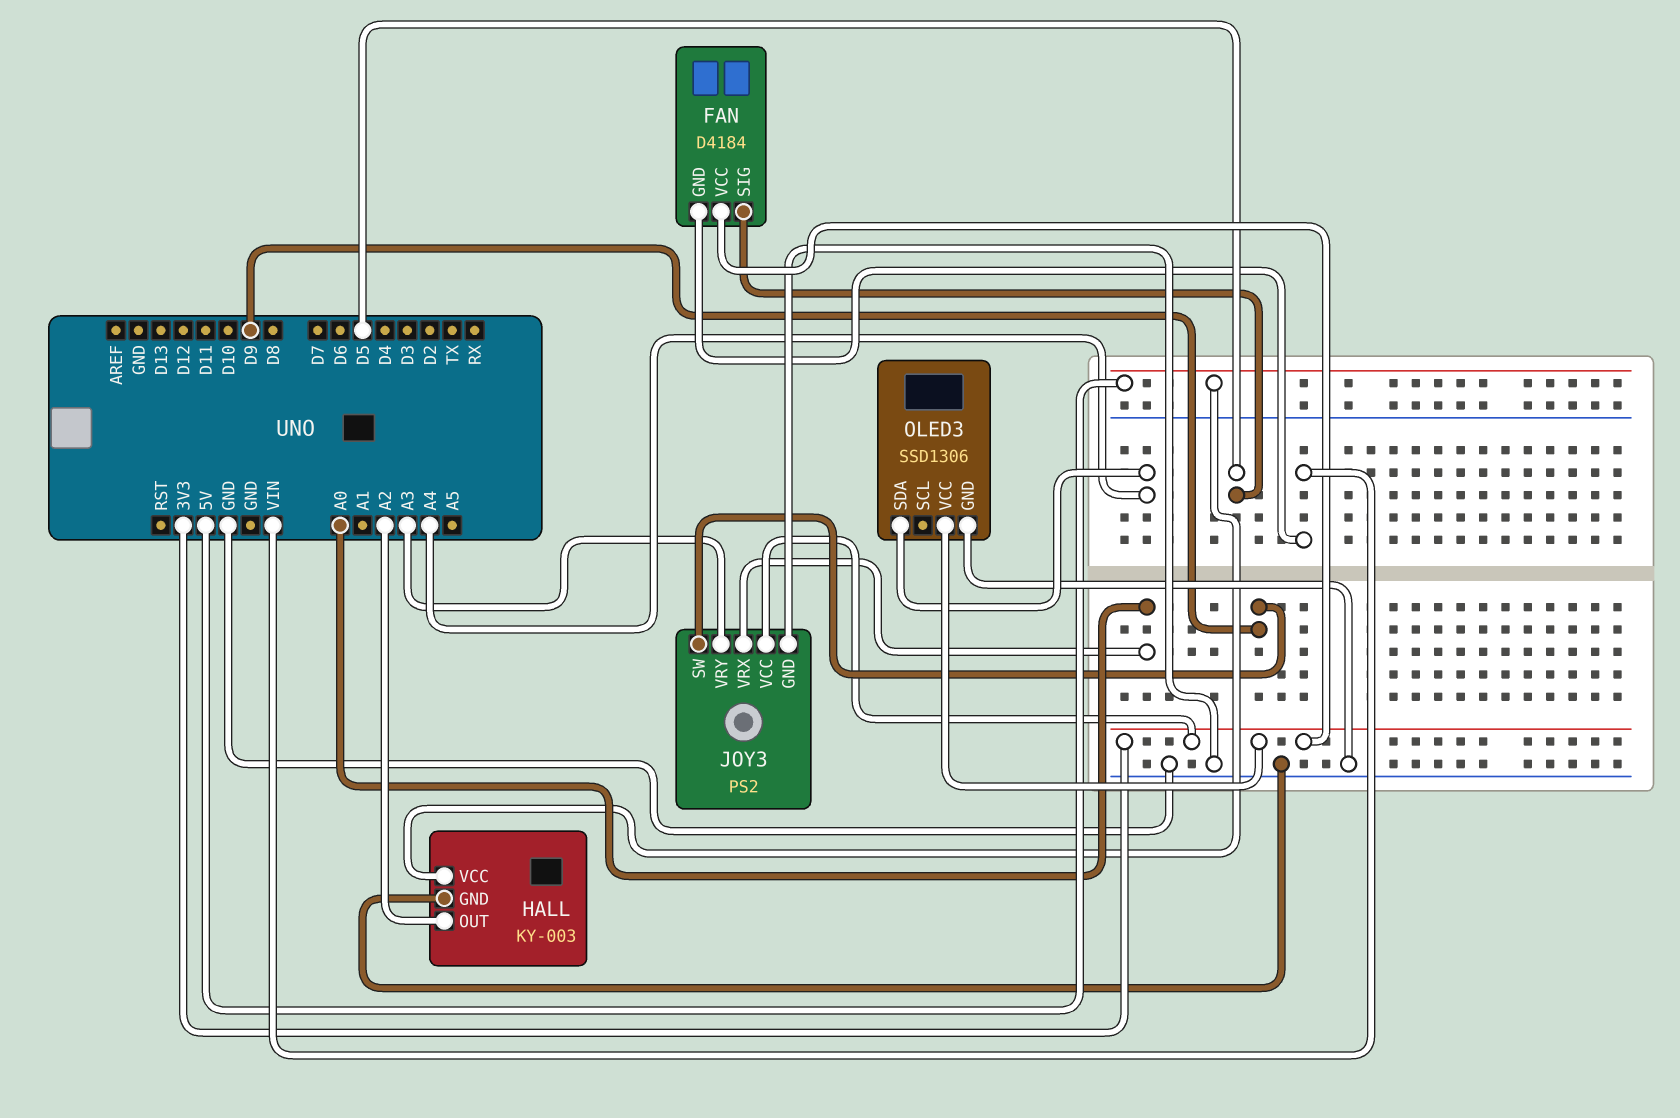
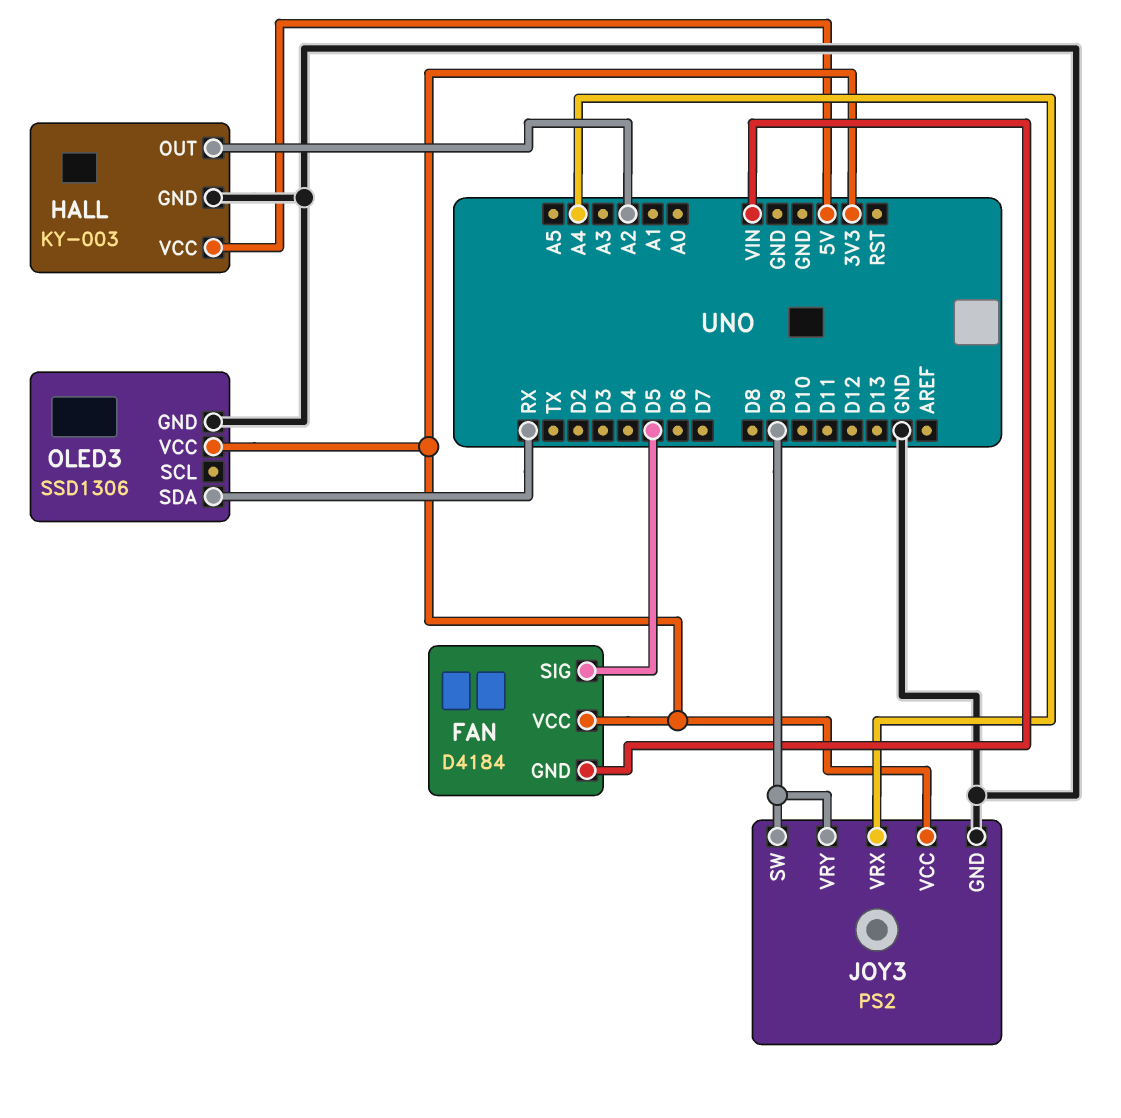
JOY3 pin VRX: A0 -> A4
JOY3 pin VRY: A3 -> D9
OLED3 pin SDA: A4 -> RX

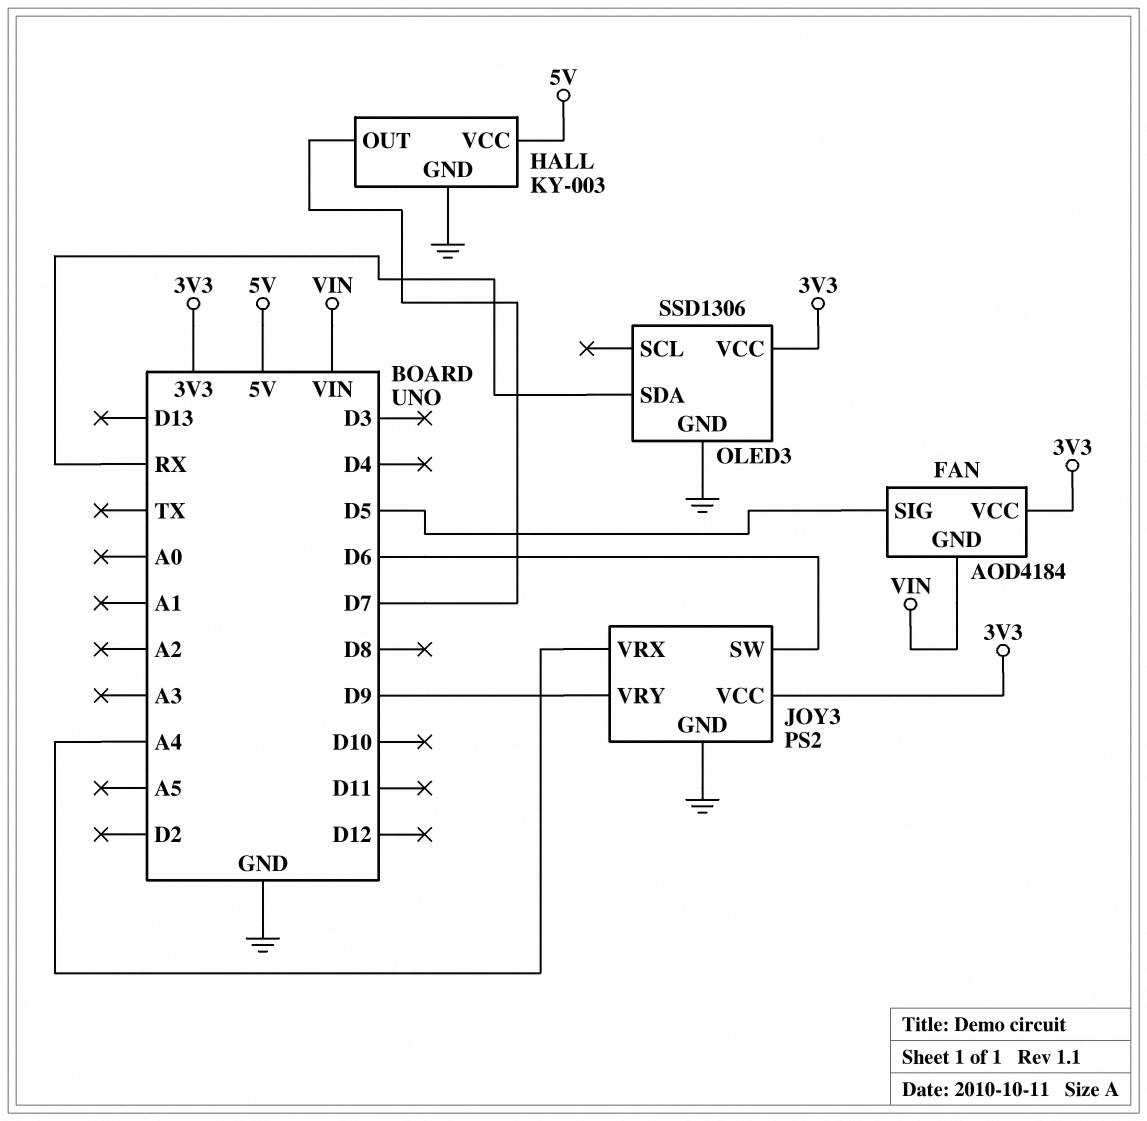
FAN: D4184 -> AOD4184
HALL pin OUT: A2 -> D7
JOY3 pin SW: D9 -> D6

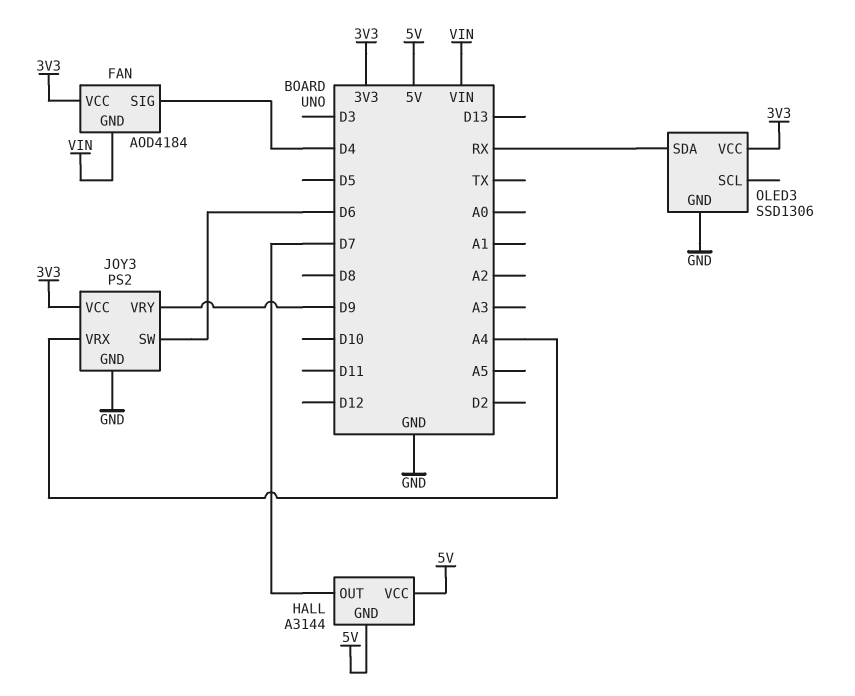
FAN pin SIG: D5 -> D4
HALL: KY-003 -> A3144
HALL pin GND: GND -> 5V

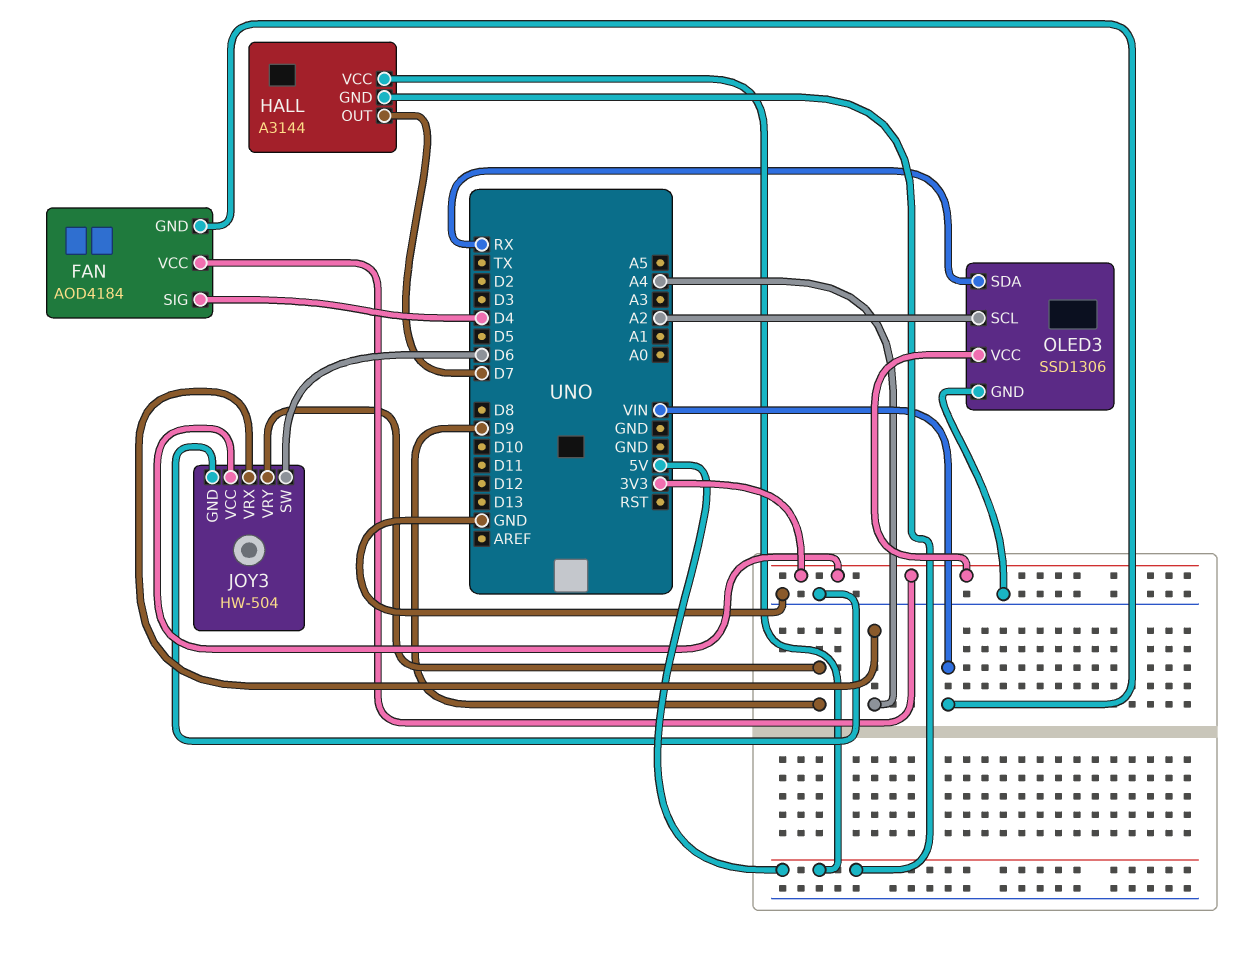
JOY3: PS2 -> HW-504
OLED3 pin SCL: none -> A2

